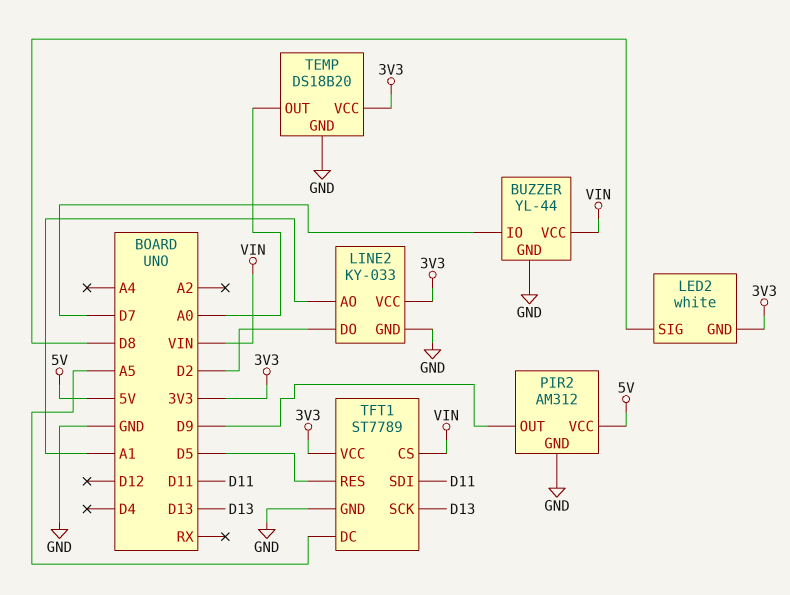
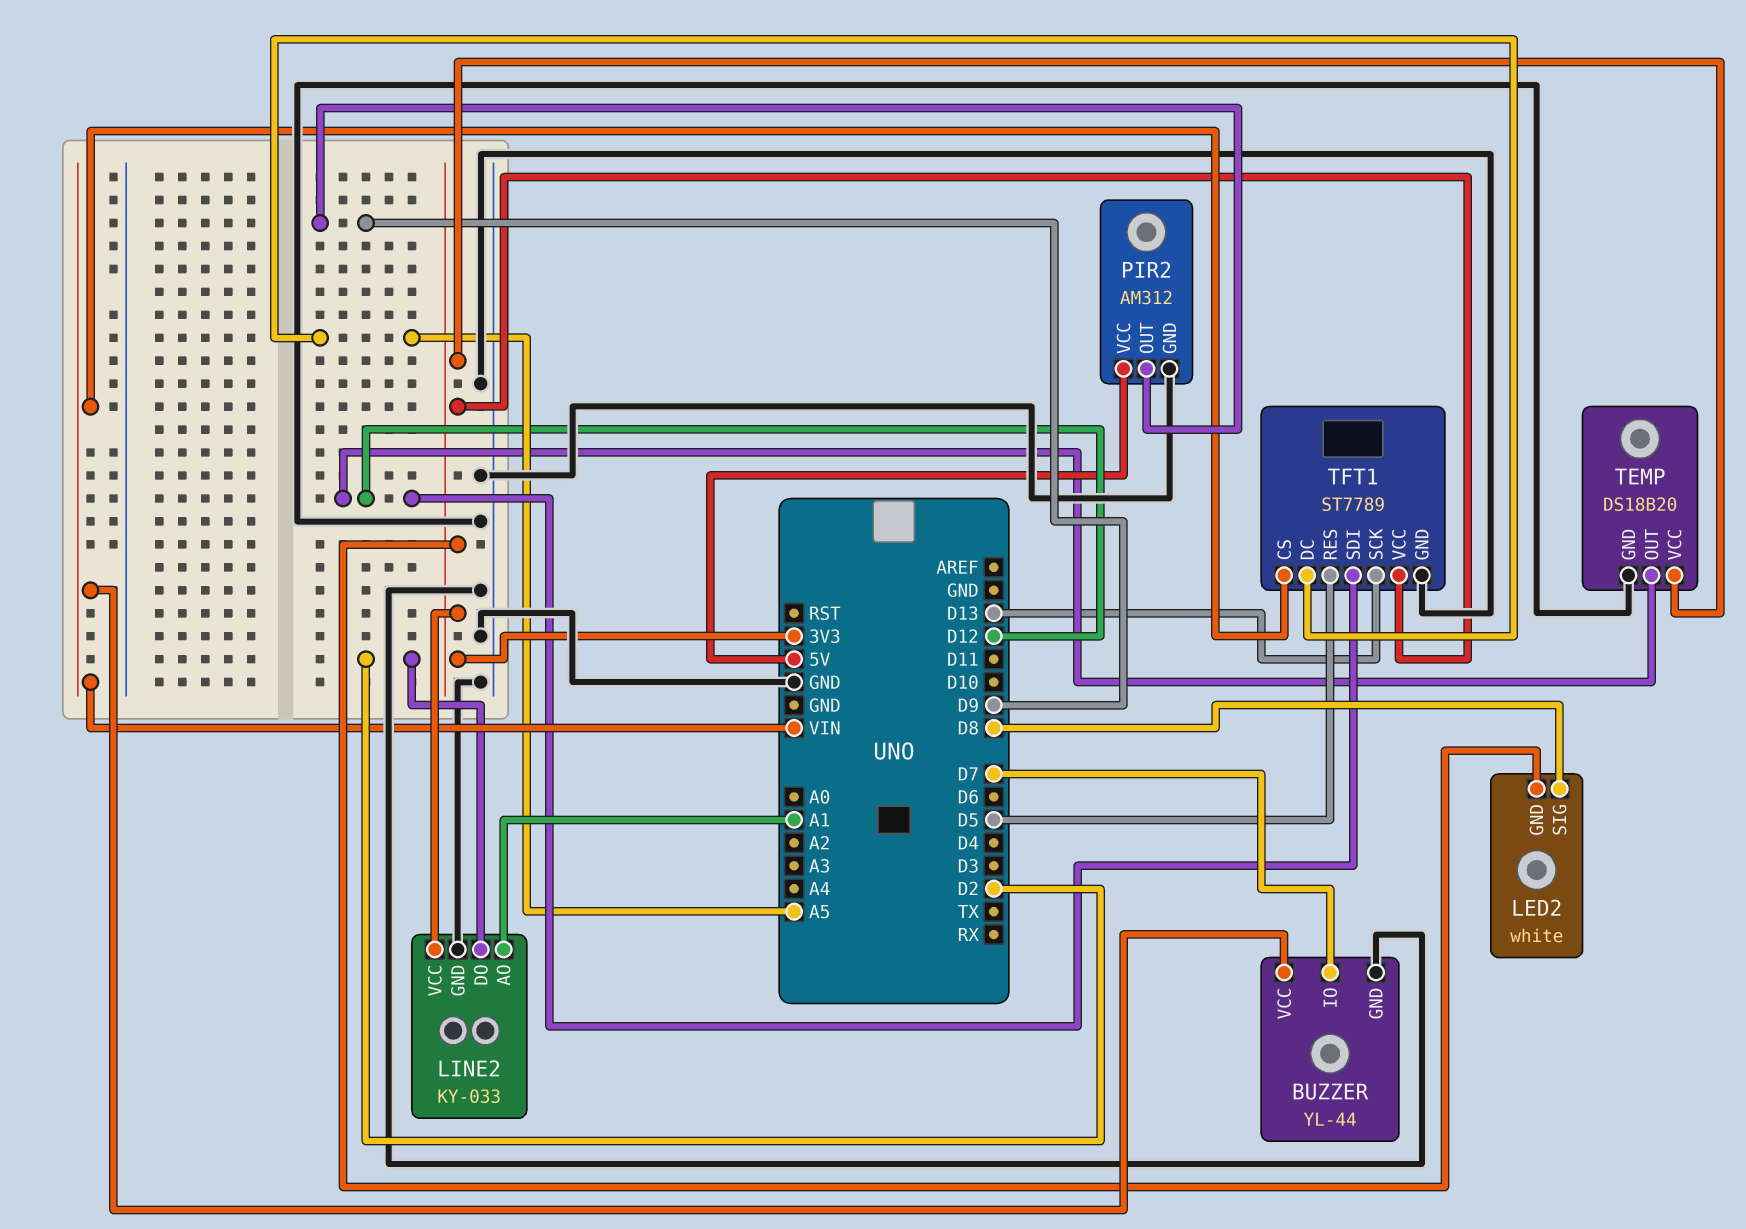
TEMP pin OUT: A0 -> D12
TFT1 pin SDI: D11 -> D12

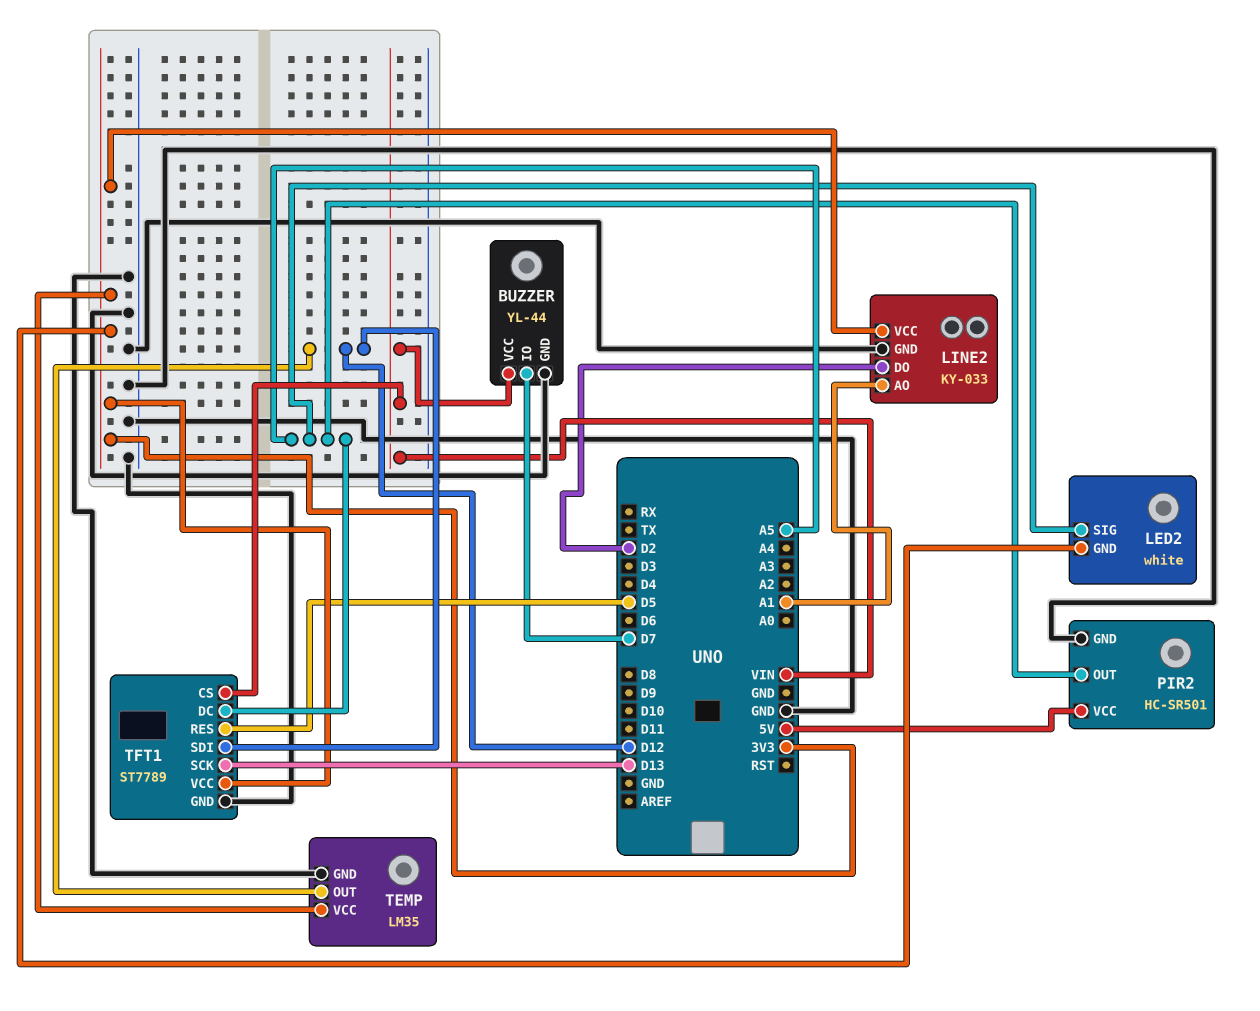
LED2 pin SIG: D8 -> A5
PIR2: AM312 -> HC-SR501
PIR2 pin OUT: D9 -> A5
TEMP: DS18B20 -> LM35

